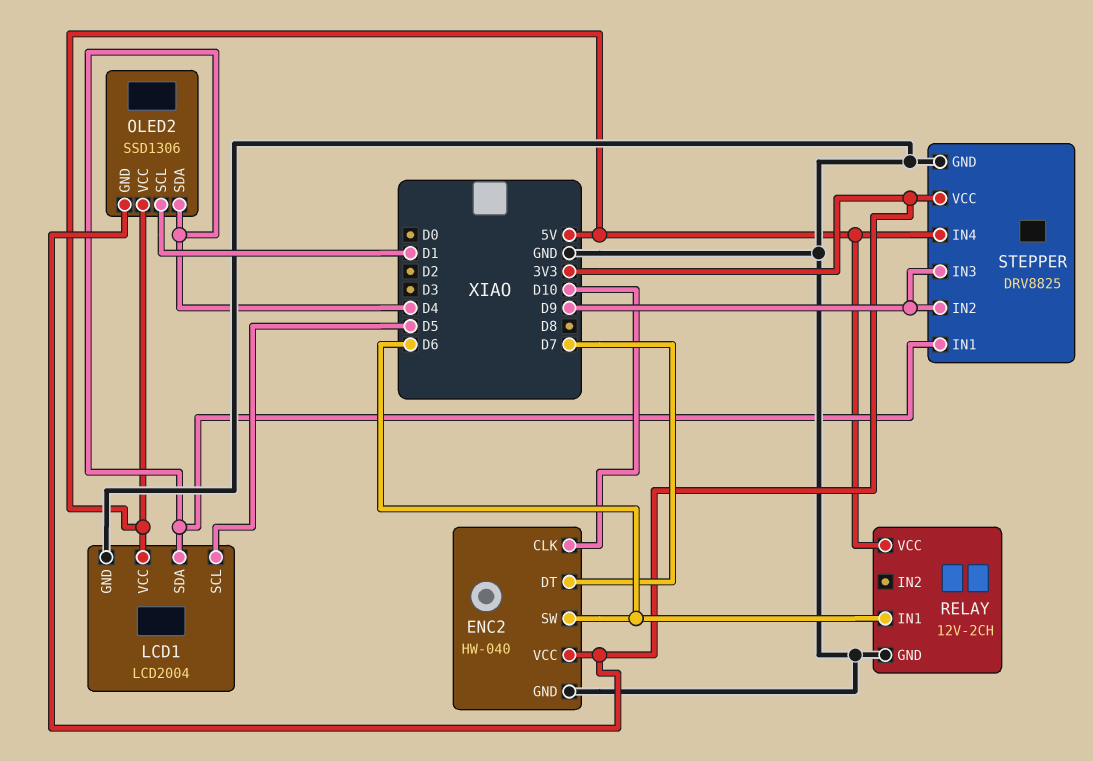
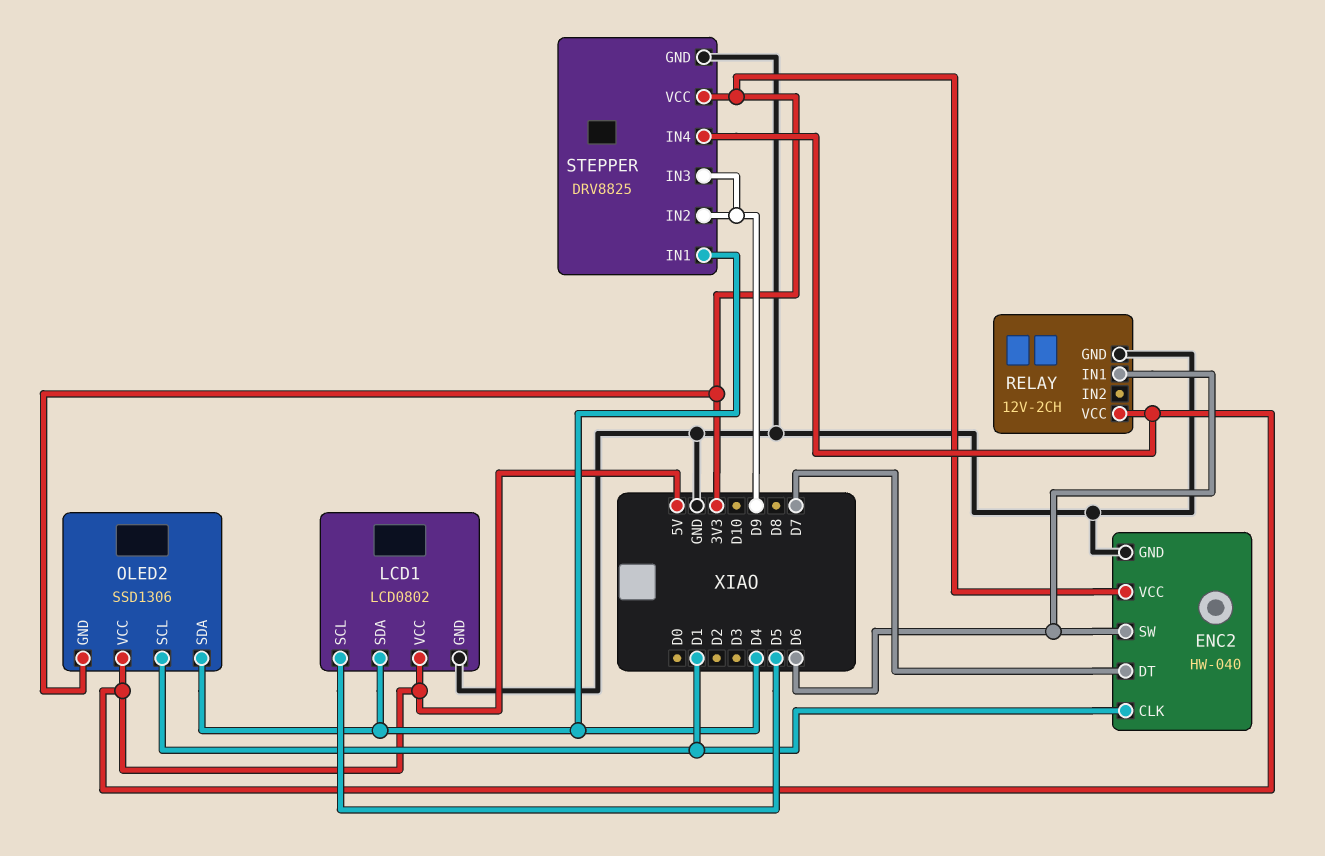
ENC2 pin CLK: D10 -> D1
LCD1: LCD2004 -> LCD0802

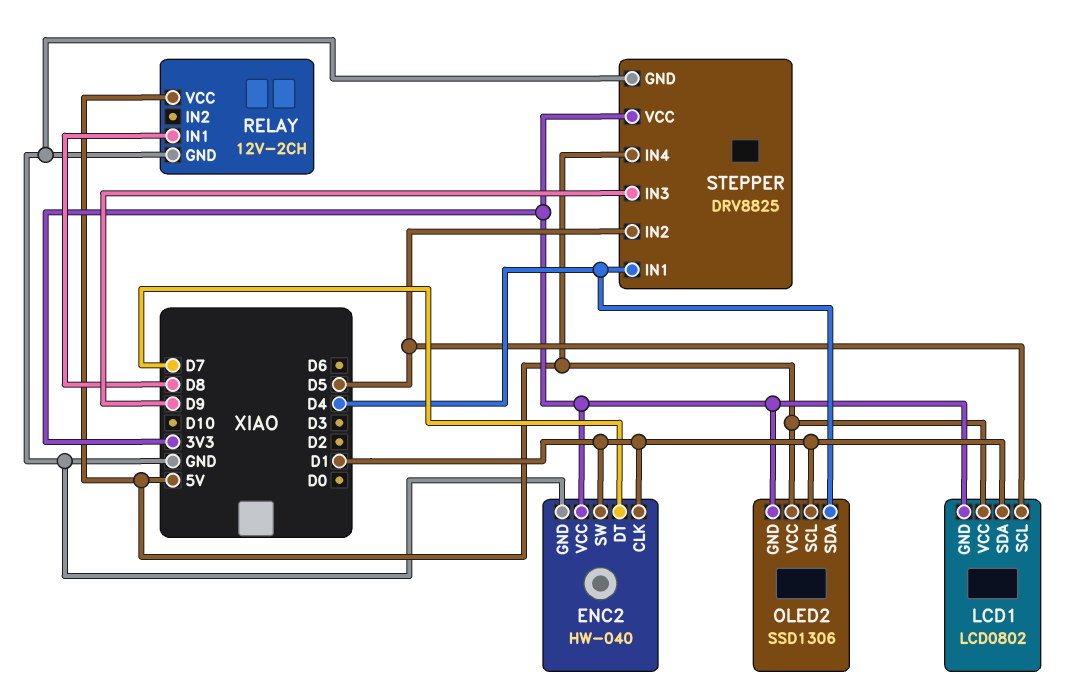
ENC2 pin SW: D6 -> D1
LCD1 pin GND: GND -> 3V3
LCD1 pin SDA: D4 -> D1
RELAY pin IN1: D6 -> D8
STEPPER pin IN2: D9 -> D5

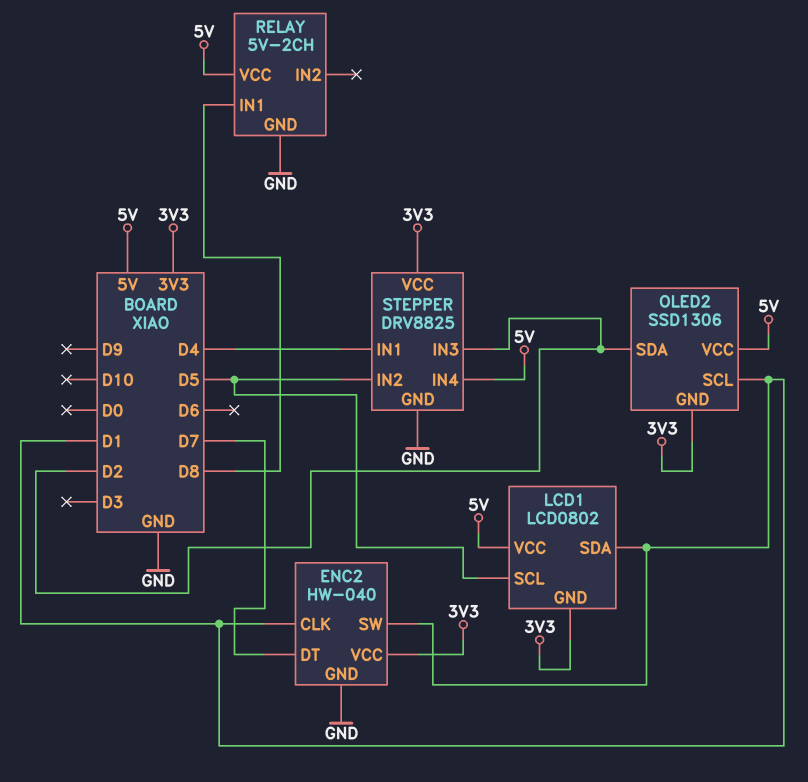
OLED2 pin SDA: D4 -> D2
RELAY: 12V-2CH -> 5V-2CH
STEPPER pin IN3: D9 -> D2

